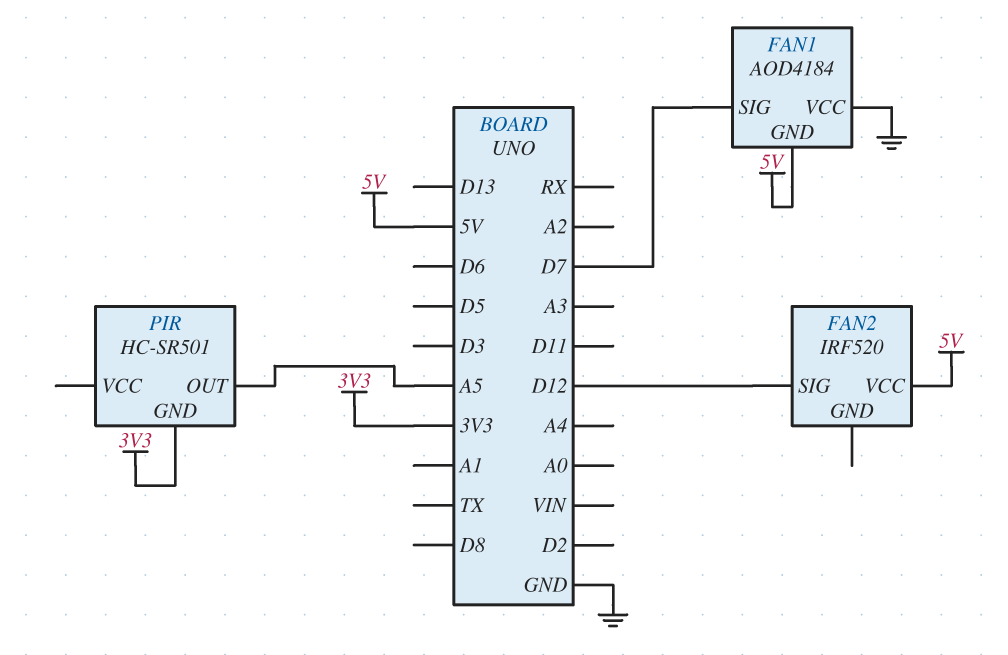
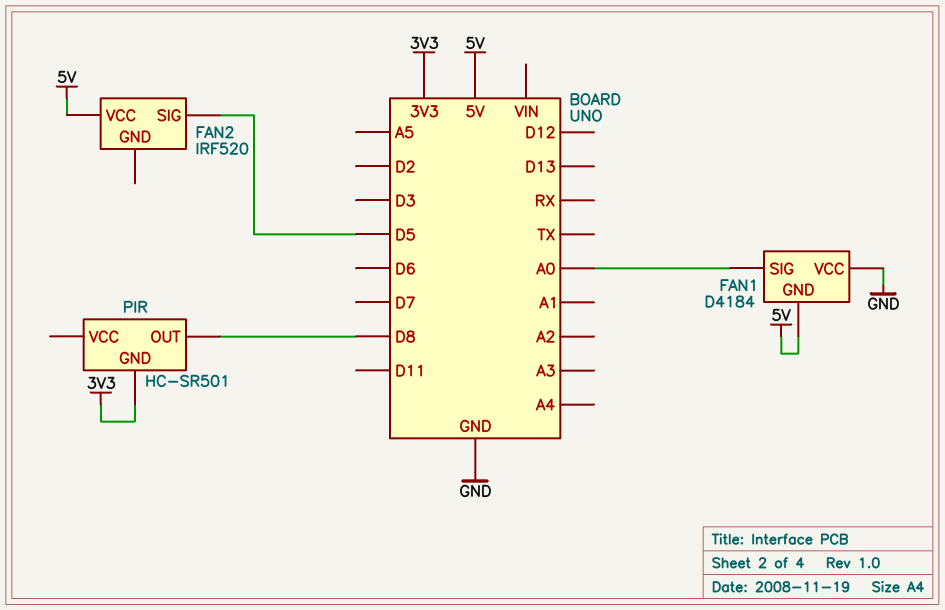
FAN1: AOD4184 -> D4184
FAN1 pin SIG: D7 -> A0
FAN2 pin SIG: D12 -> D5
PIR pin OUT: A5 -> D8

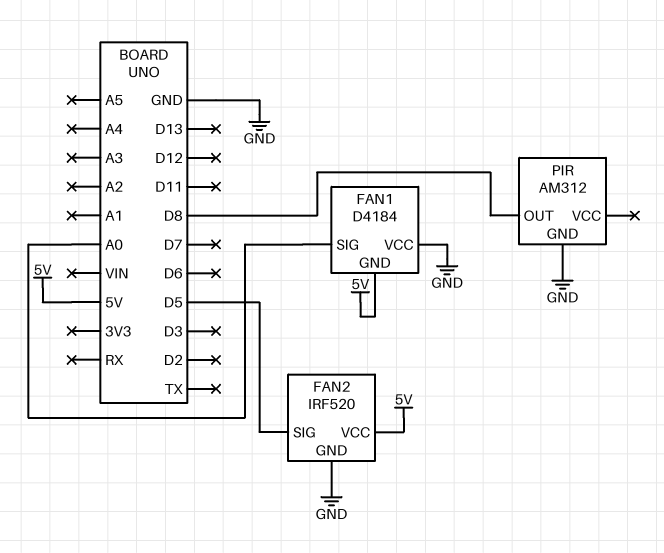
FAN2 pin GND: none -> GND
PIR: HC-SR501 -> AM312
PIR pin GND: 3V3 -> GND

